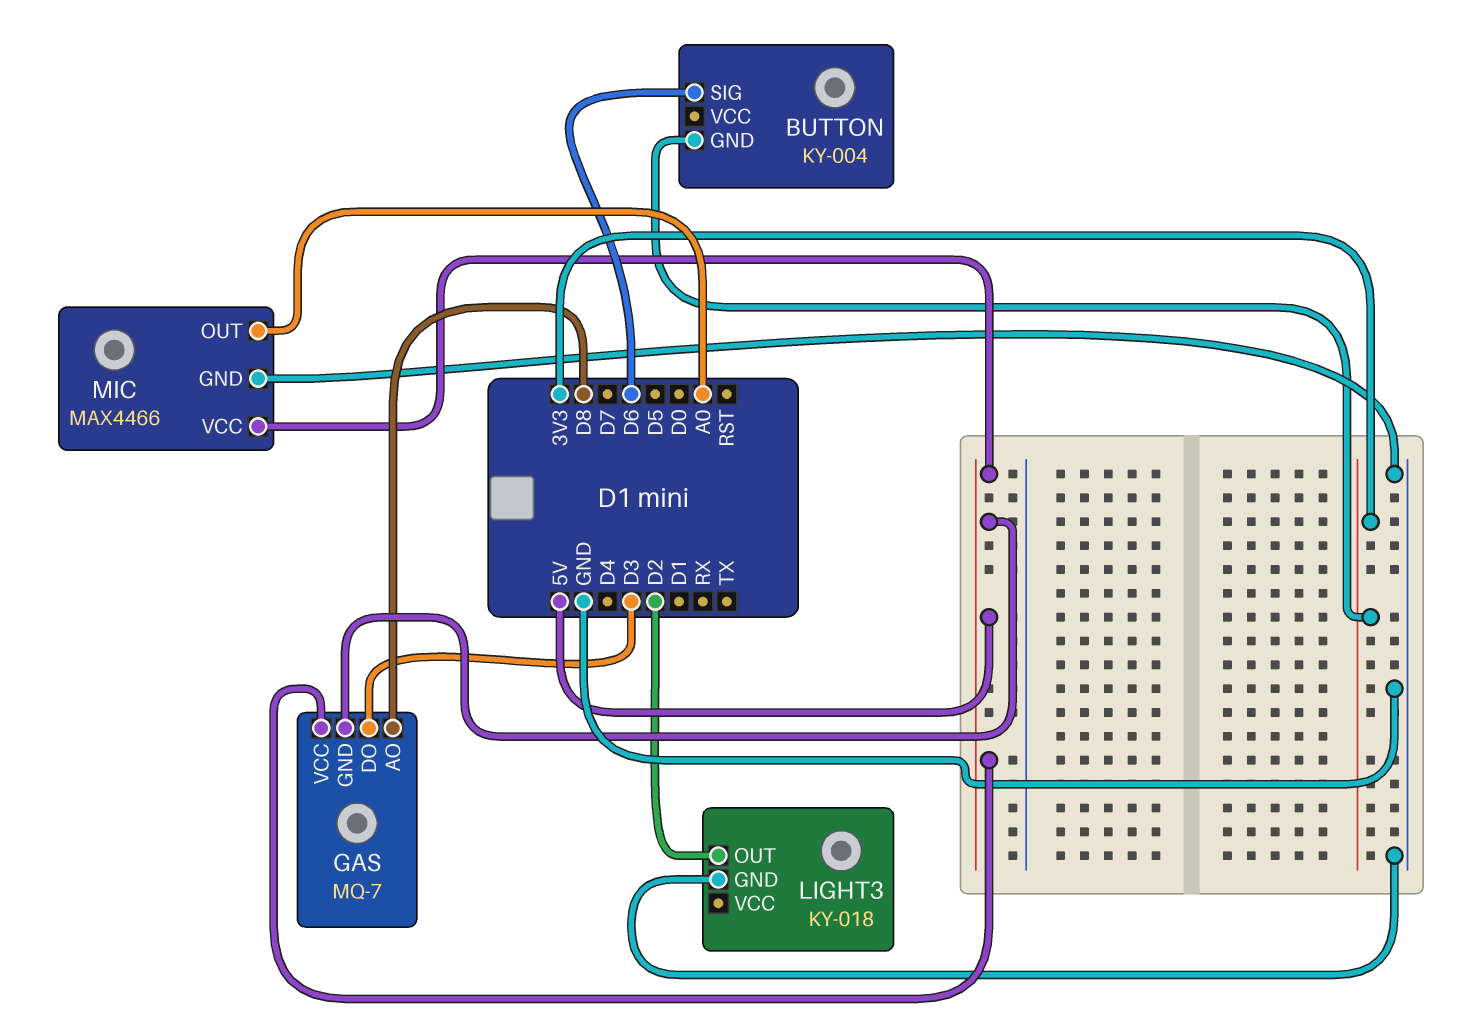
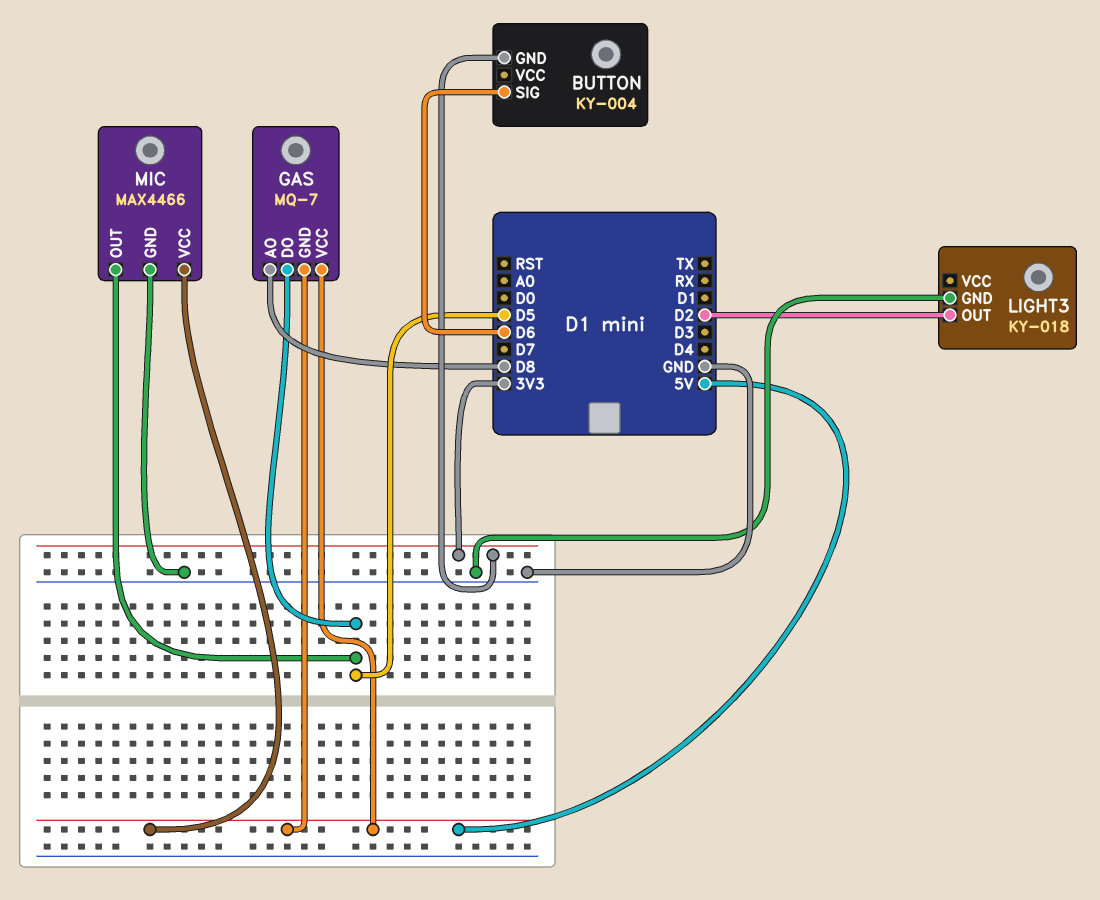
GAS pin DO: D3 -> D5
MIC pin OUT: A0 -> D5

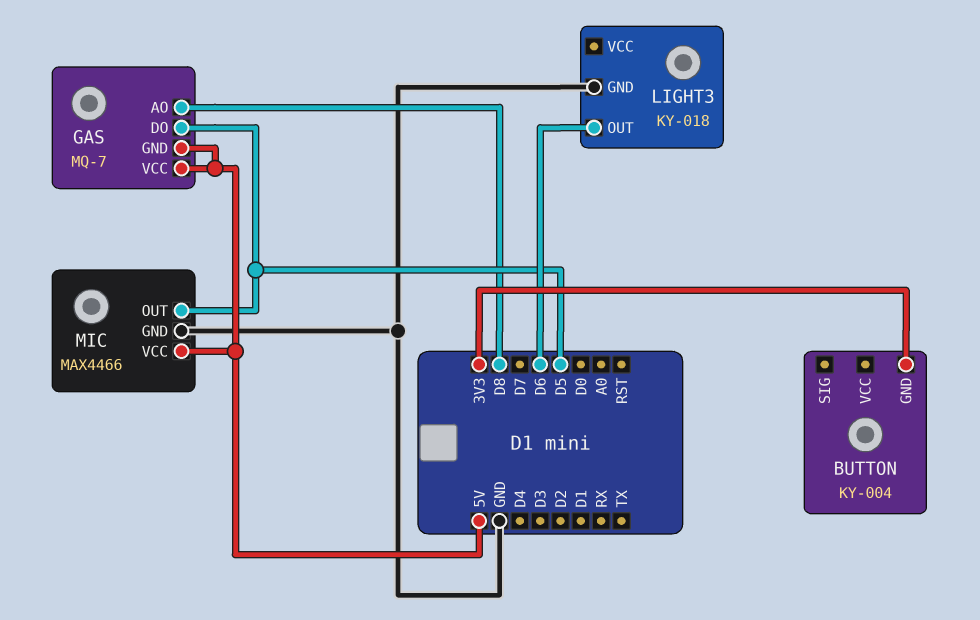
BUTTON pin SIG: D6 -> none
LIGHT3 pin OUT: D2 -> D6

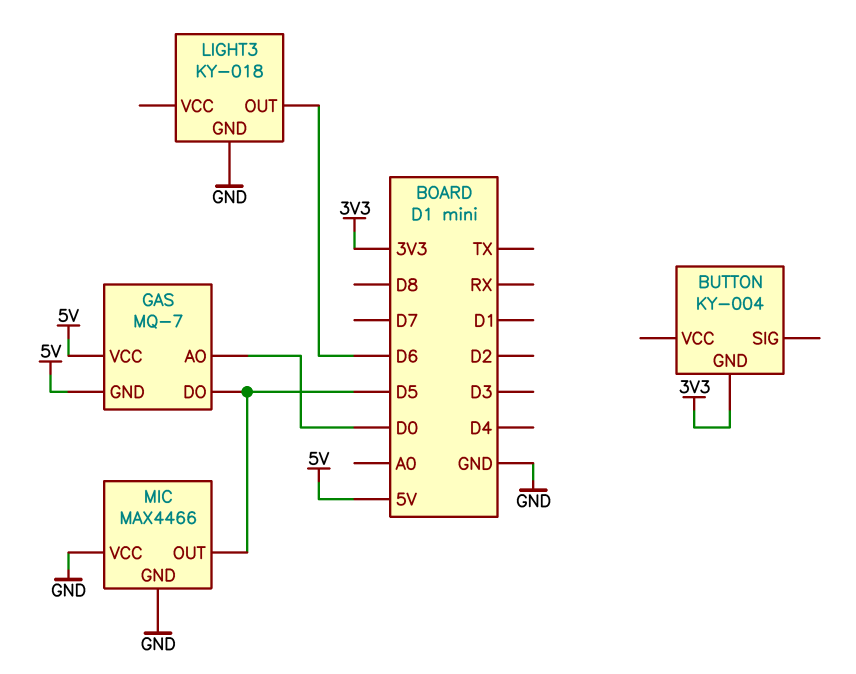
GAS pin AO: D8 -> D0
MIC pin VCC: 5V -> GND

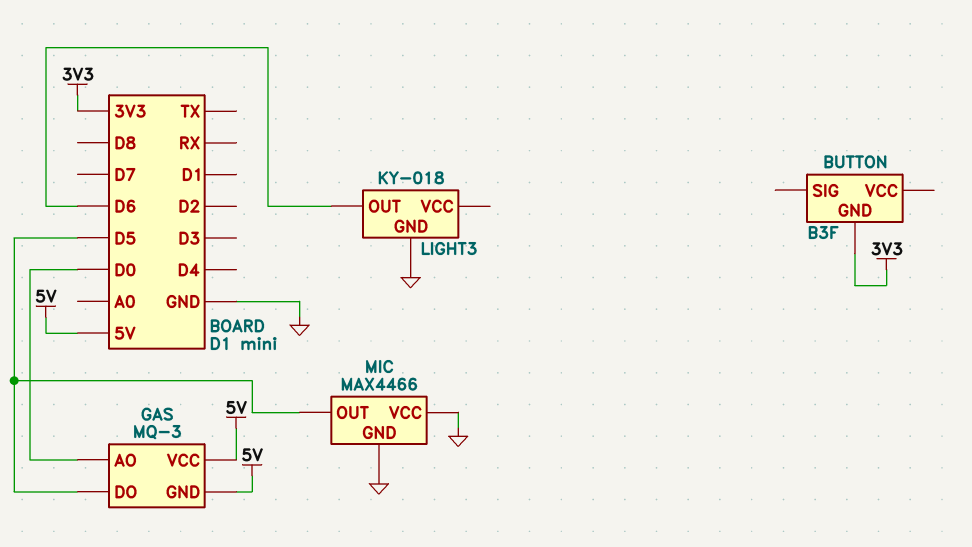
BUTTON: KY-004 -> B3F
GAS: MQ-7 -> MQ-3

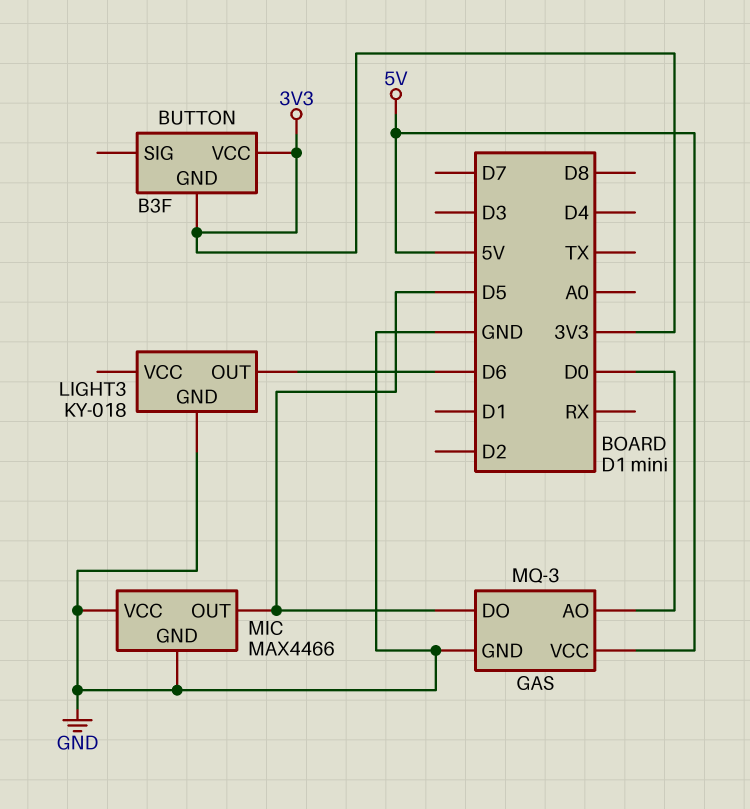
BUTTON pin VCC: none -> 3V3
GAS pin GND: 5V -> GND

